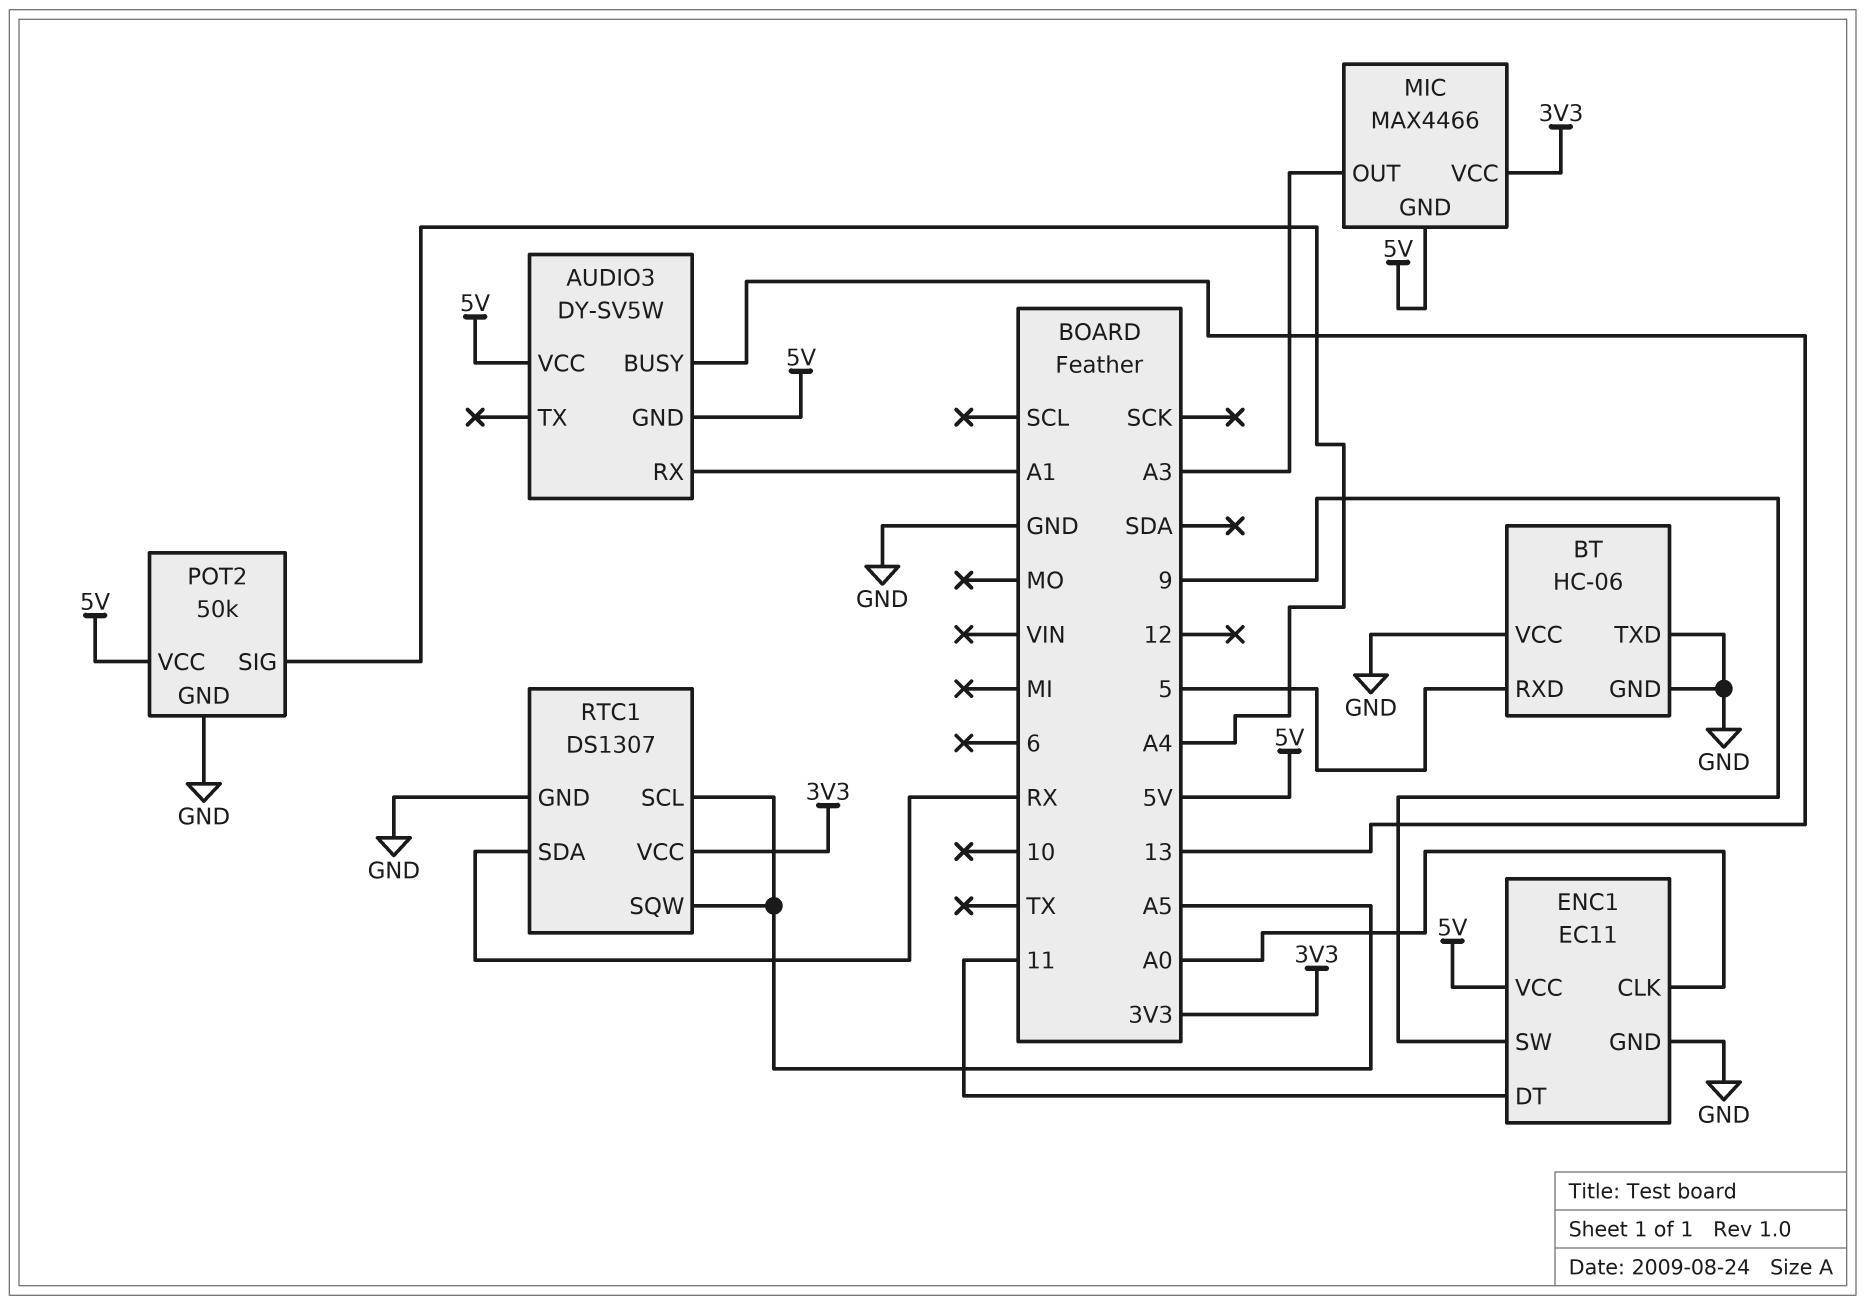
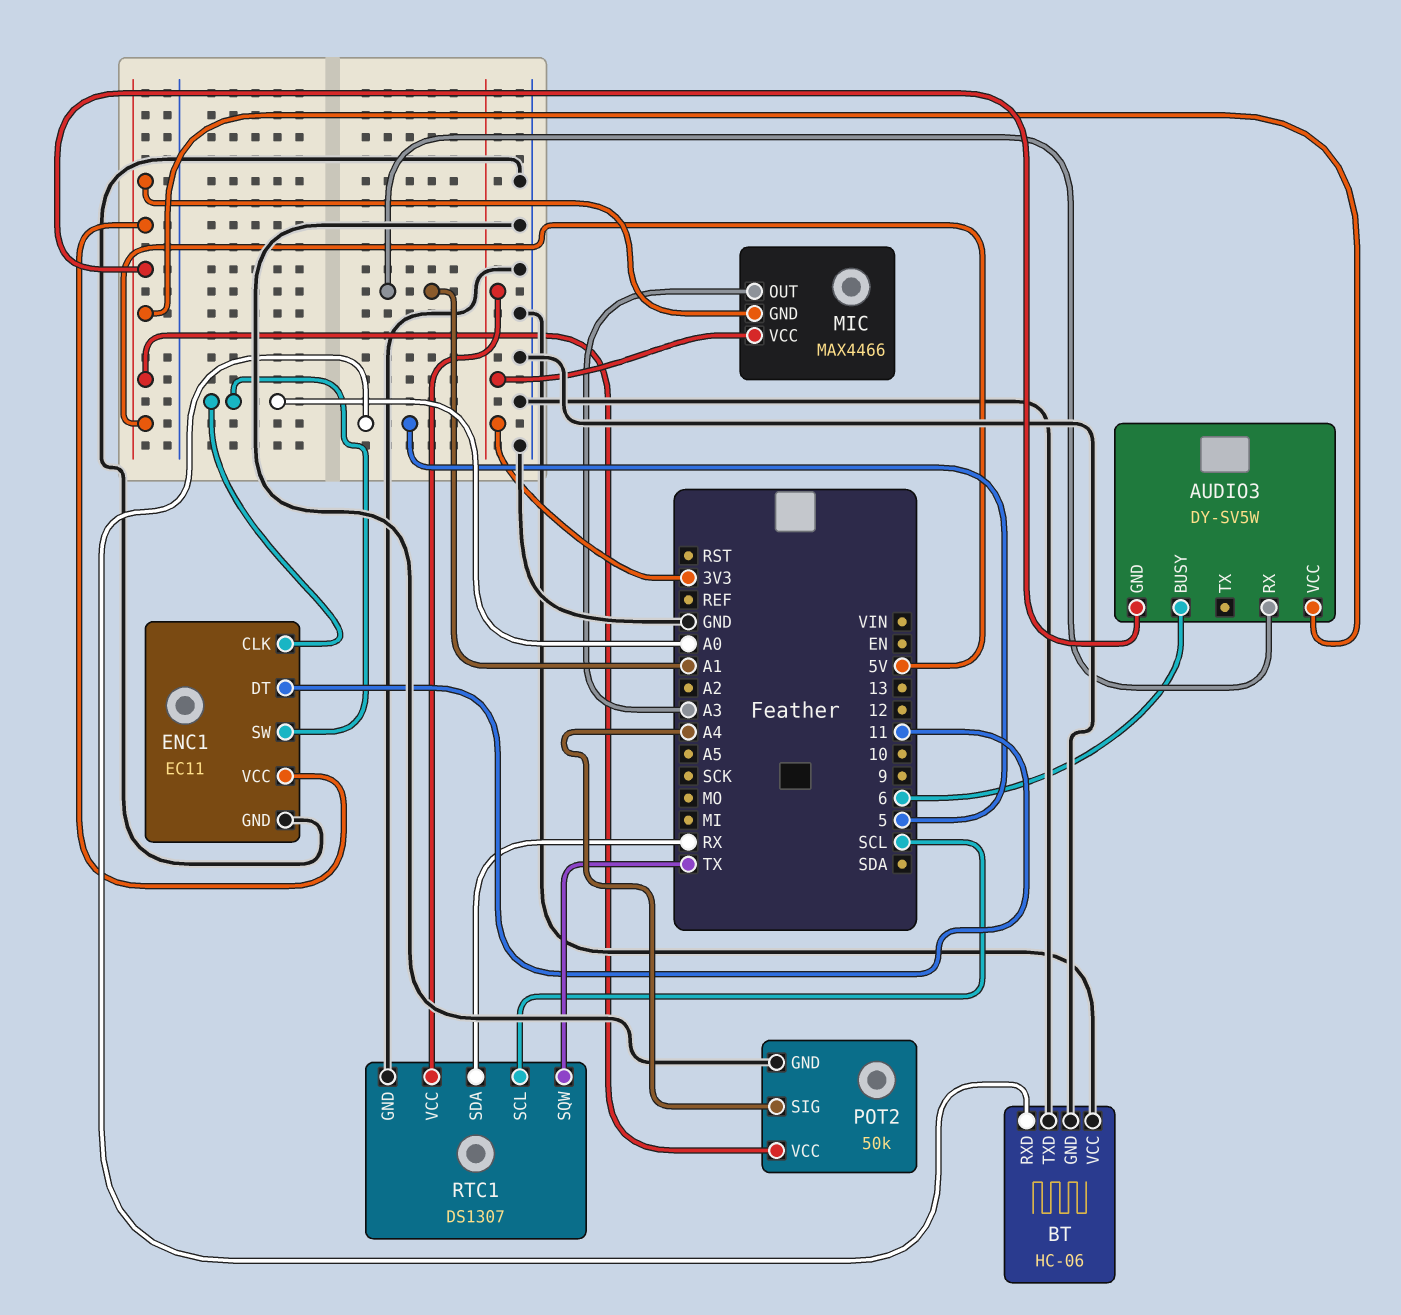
AUDIO3 pin BUSY: 13 -> 6
ENC1 pin SW: 9 -> A0
RTC1 pin SCL: A5 -> SCL
RTC1 pin SQW: A5 -> TX

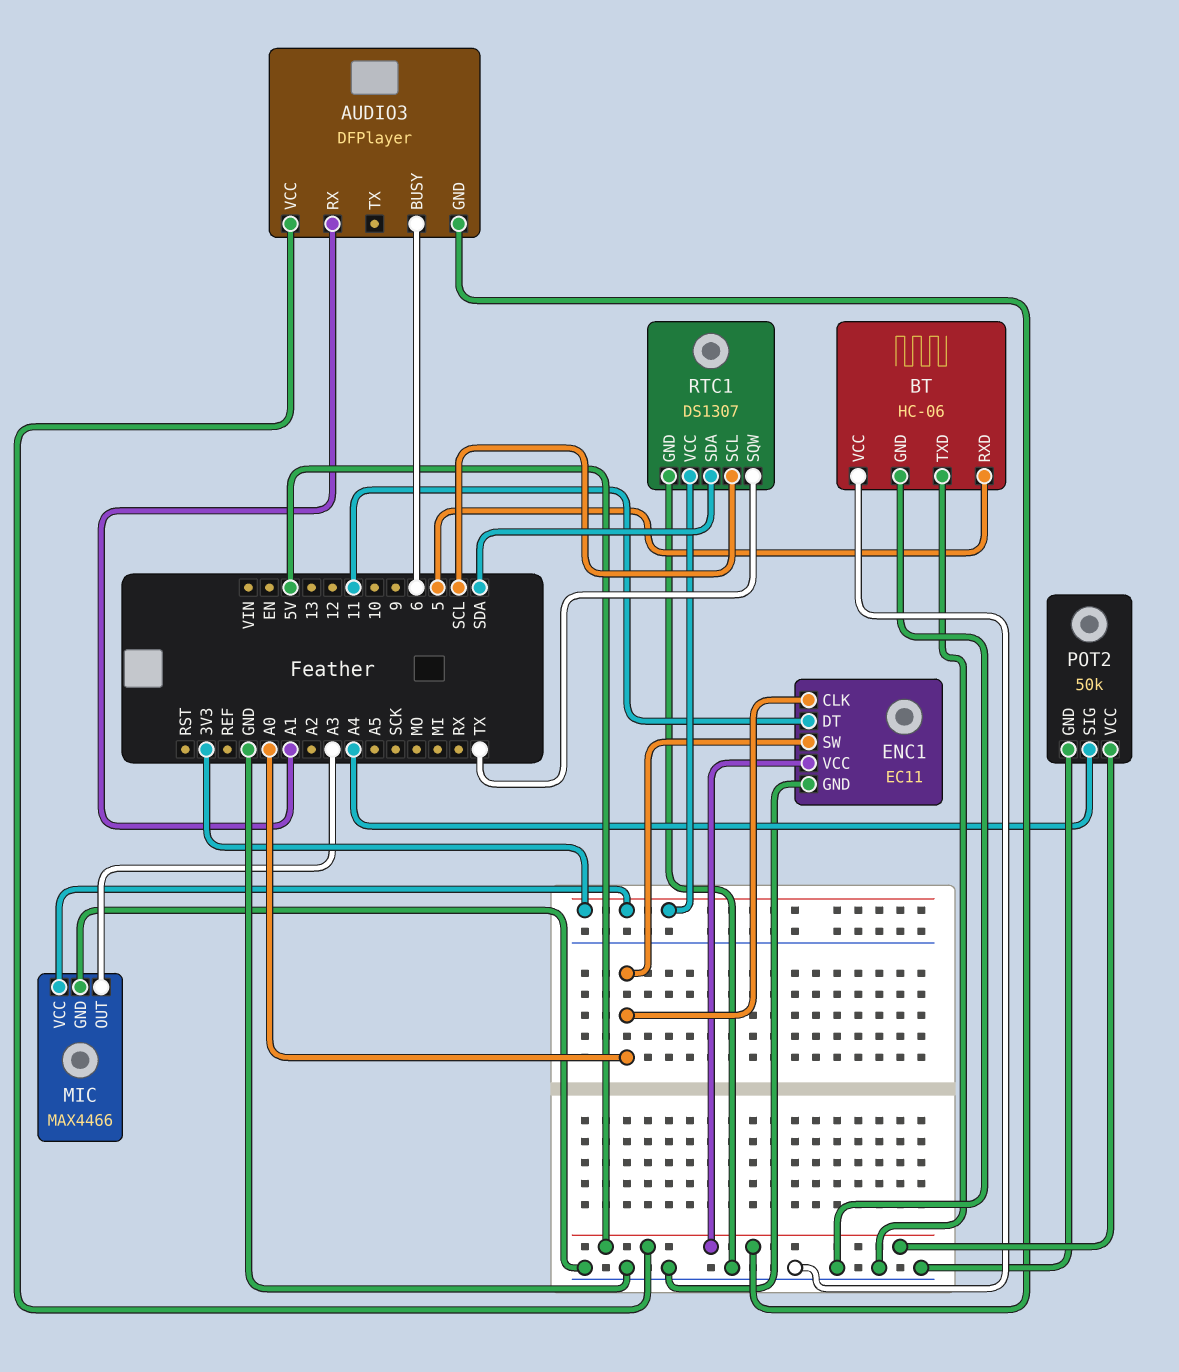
AUDIO3: DY-SV5W -> DFPlayer
MIC pin GND: 5V -> GND
RTC1 pin SDA: RX -> SDA

